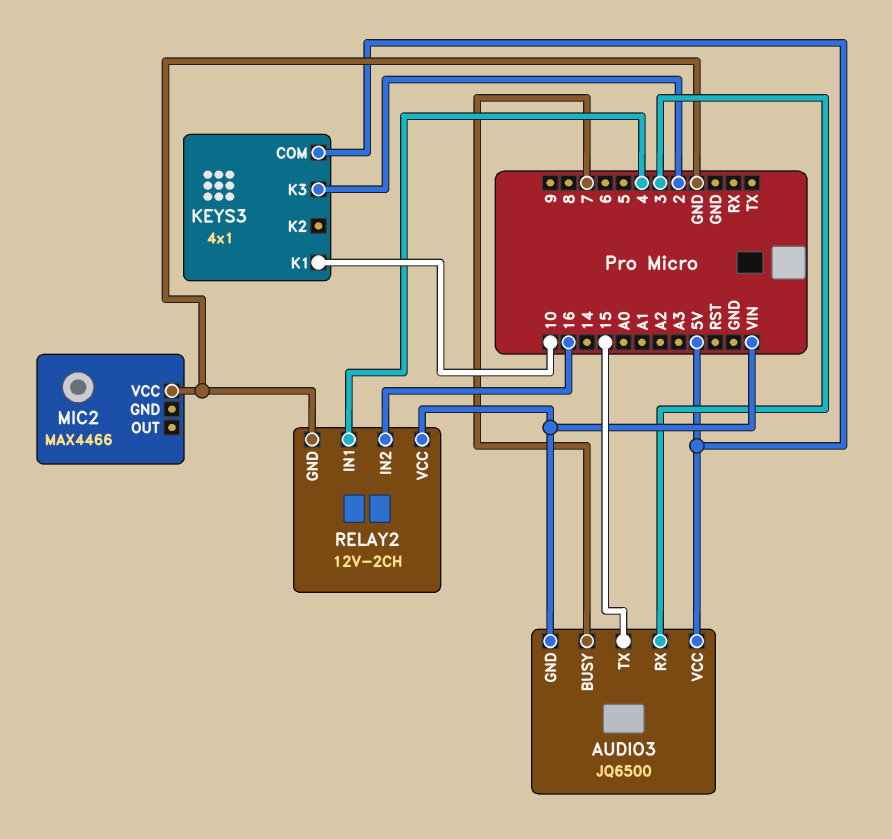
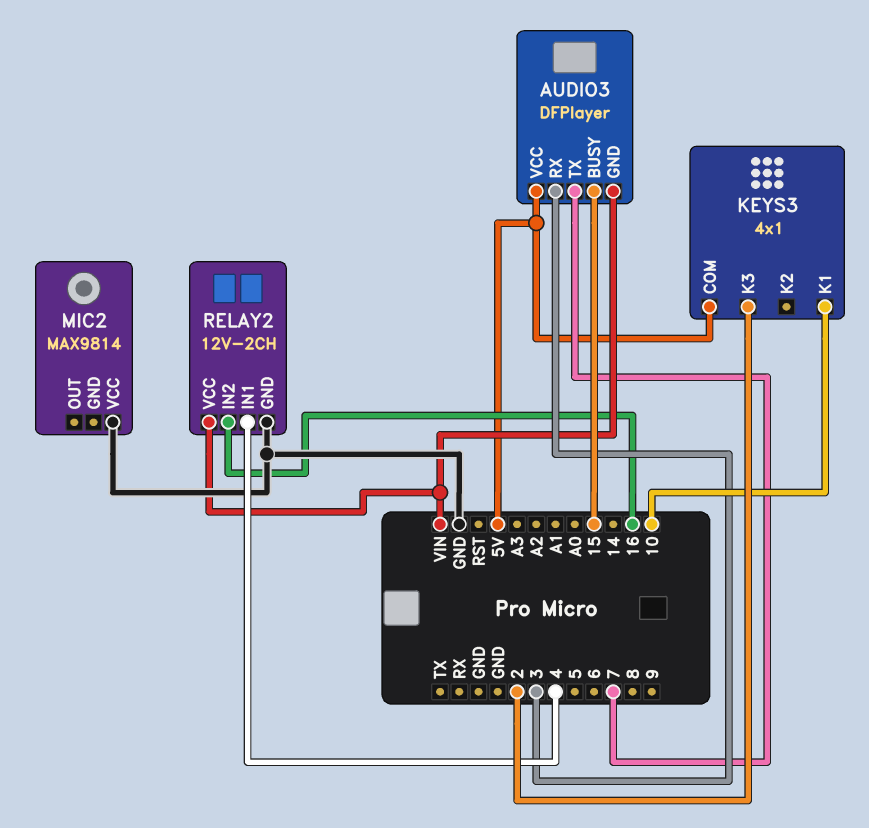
AUDIO3: JQ6500 -> DFPlayer
AUDIO3 pin BUSY: 7 -> 15
AUDIO3 pin TX: 15 -> 7
MIC2: MAX4466 -> MAX9814

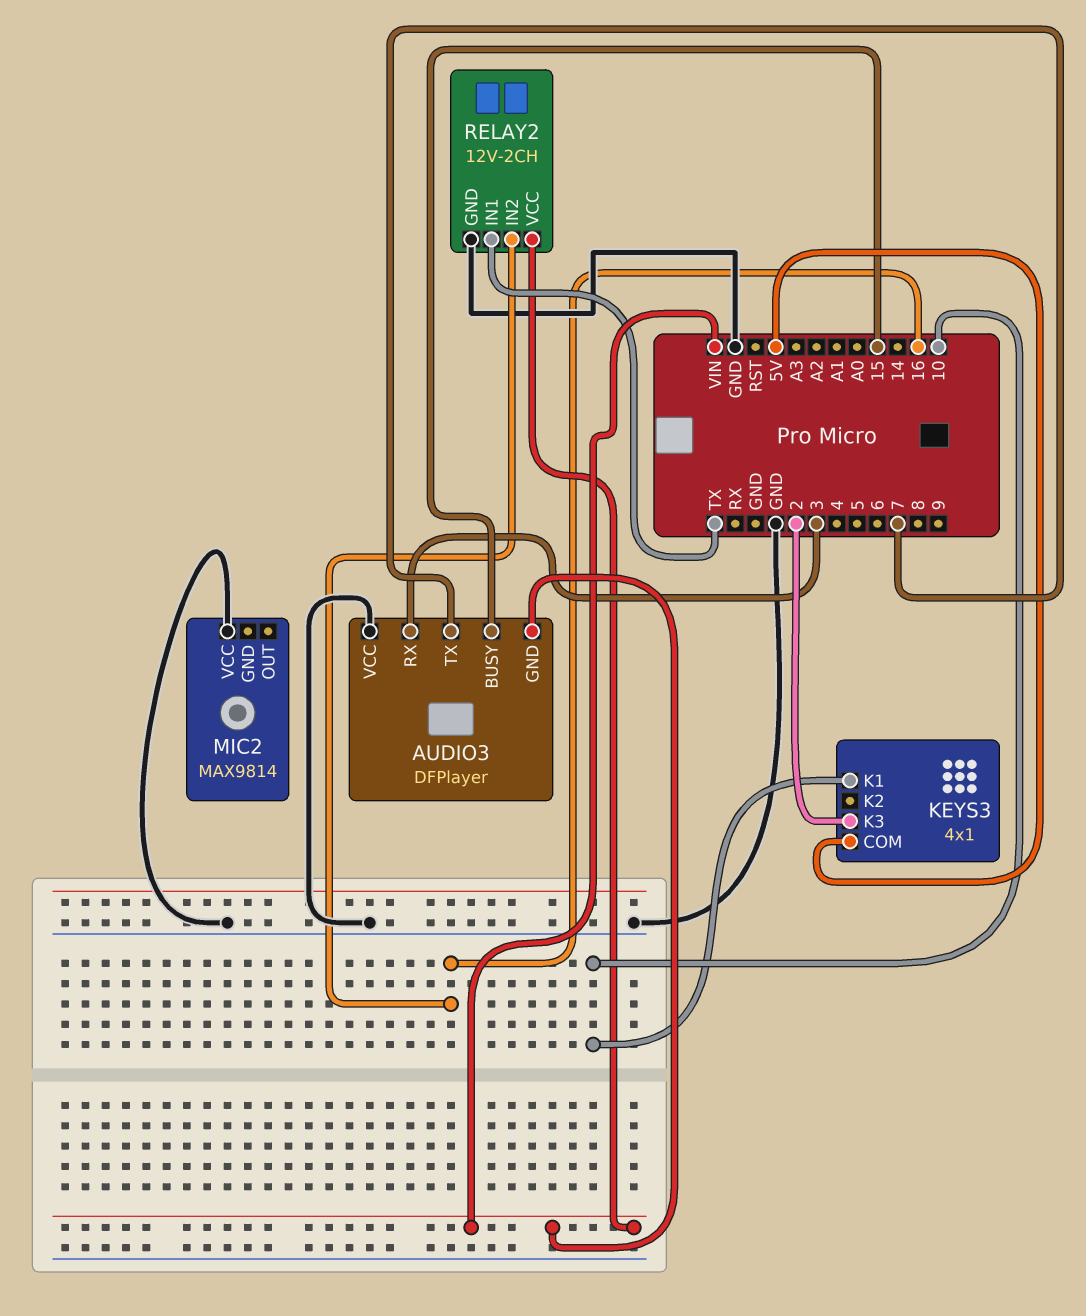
AUDIO3 pin VCC: 5V -> GND
RELAY2 pin IN1: 4 -> TX

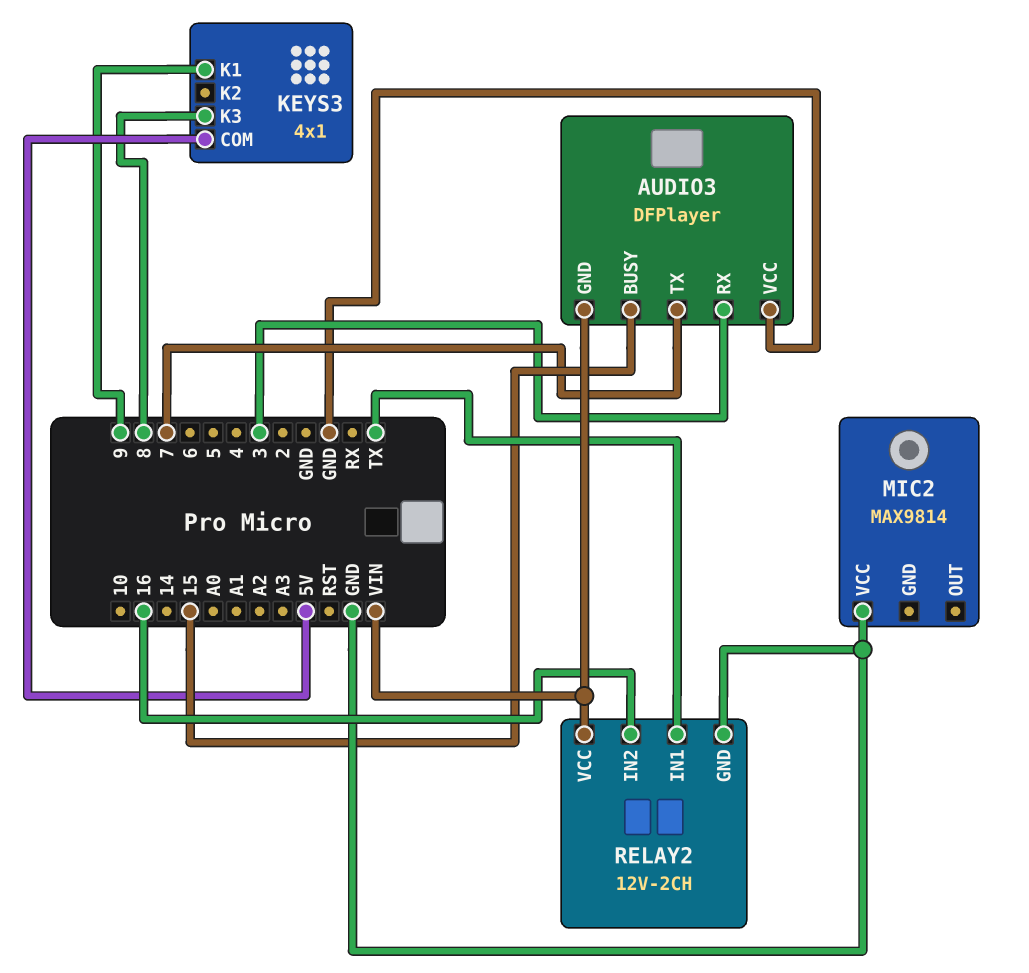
KEYS3 pin K1: 10 -> 9
KEYS3 pin K3: 2 -> 8

